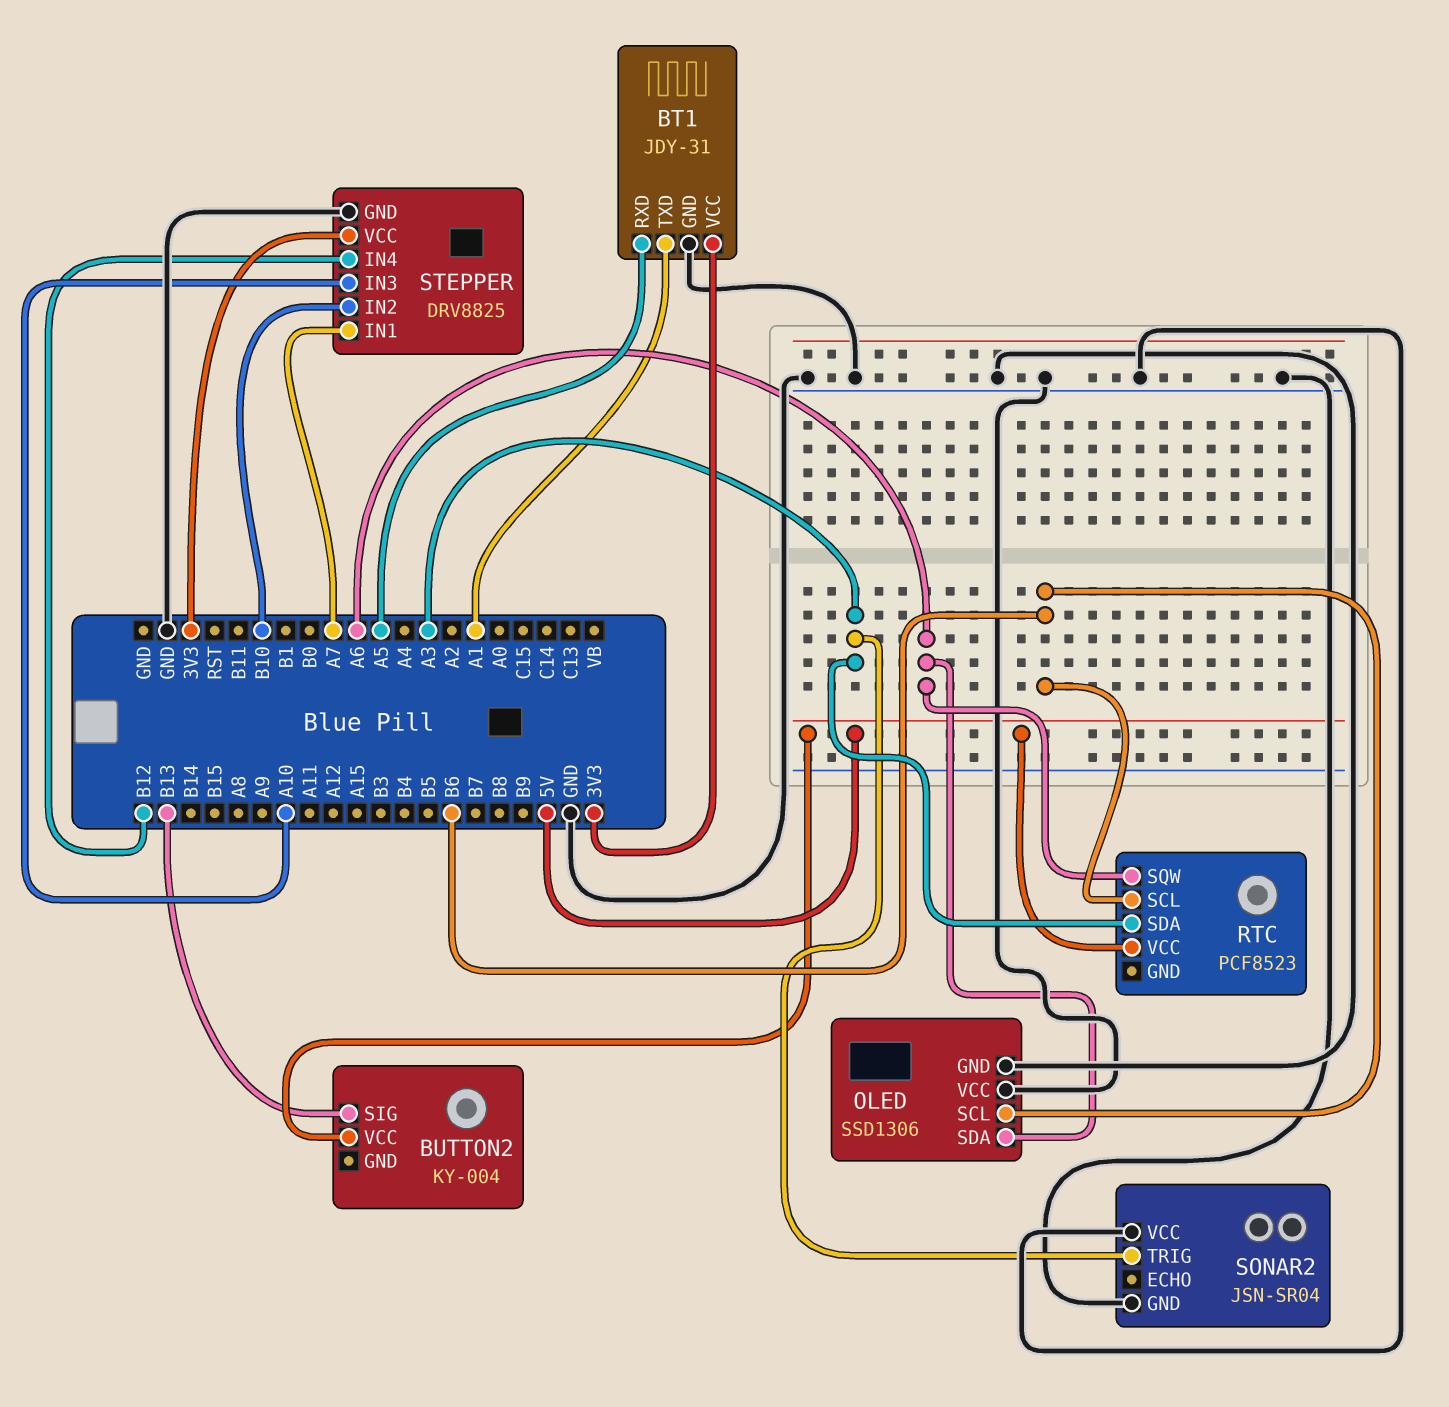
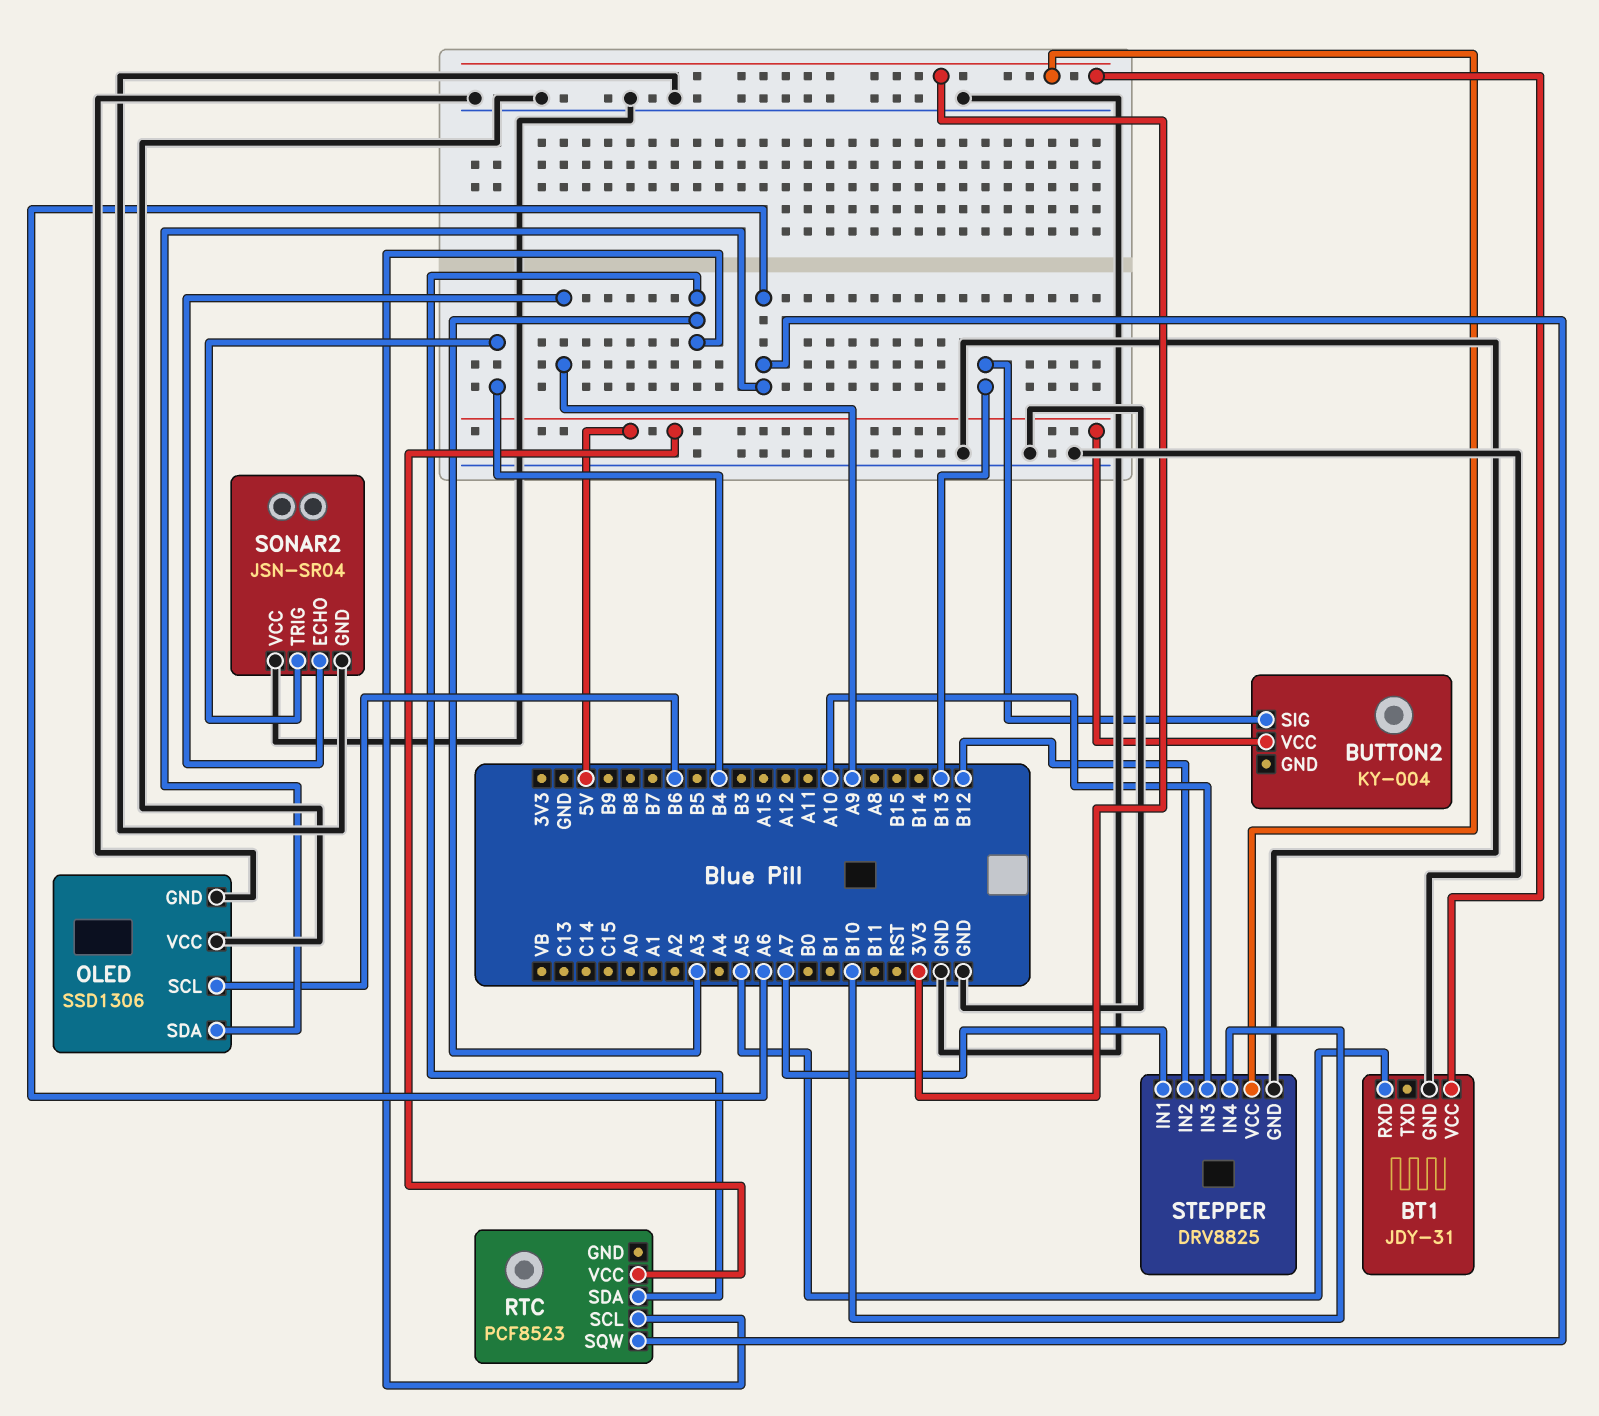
BT1 pin TXD: A1 -> none
RTC pin SCL: B6 -> A3
SONAR2 pin ECHO: none -> A9
SONAR2 pin TRIG: A3 -> B4
STEPPER pin IN2: B10 -> B12
STEPPER pin IN4: B12 -> B10

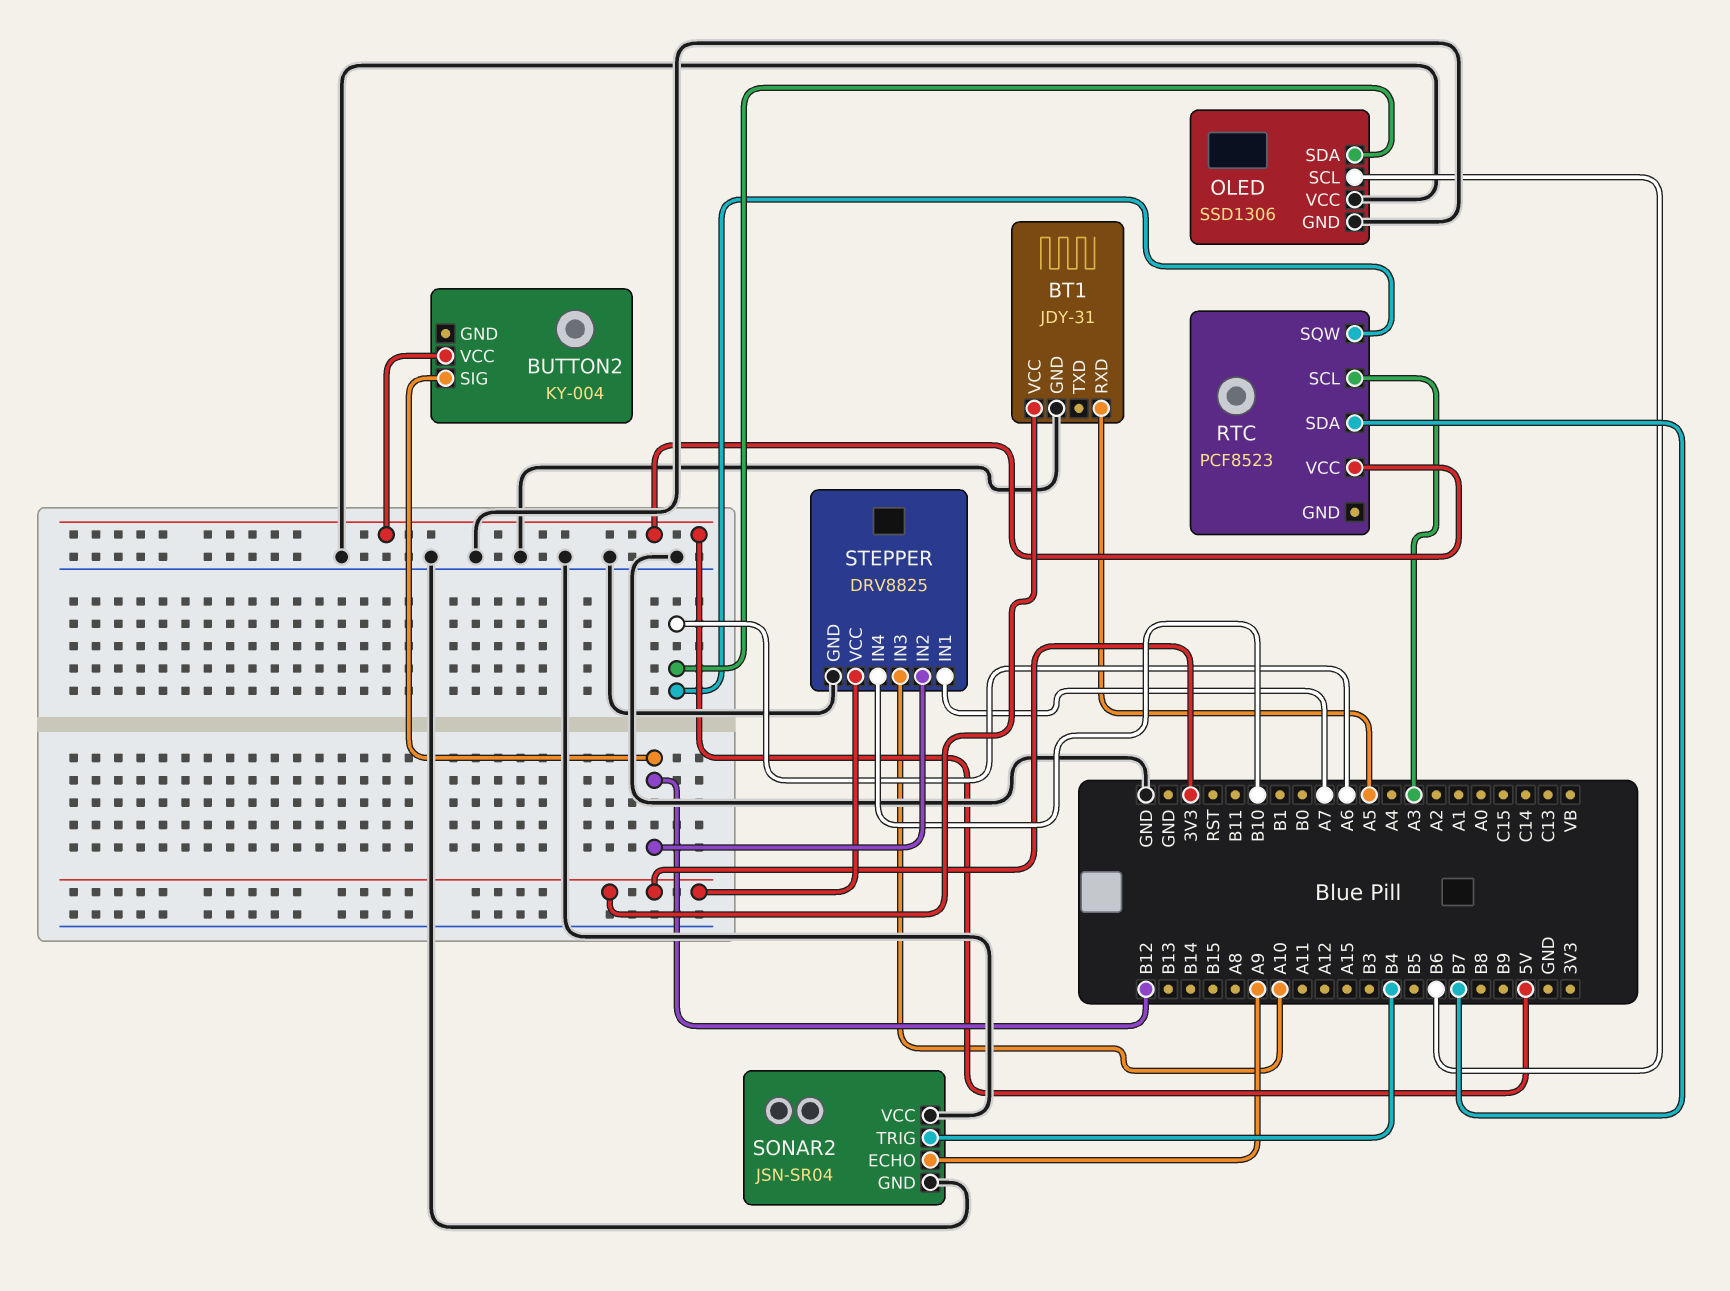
BUTTON2 pin SIG: B13 -> B12
RTC pin SDA: A3 -> B7

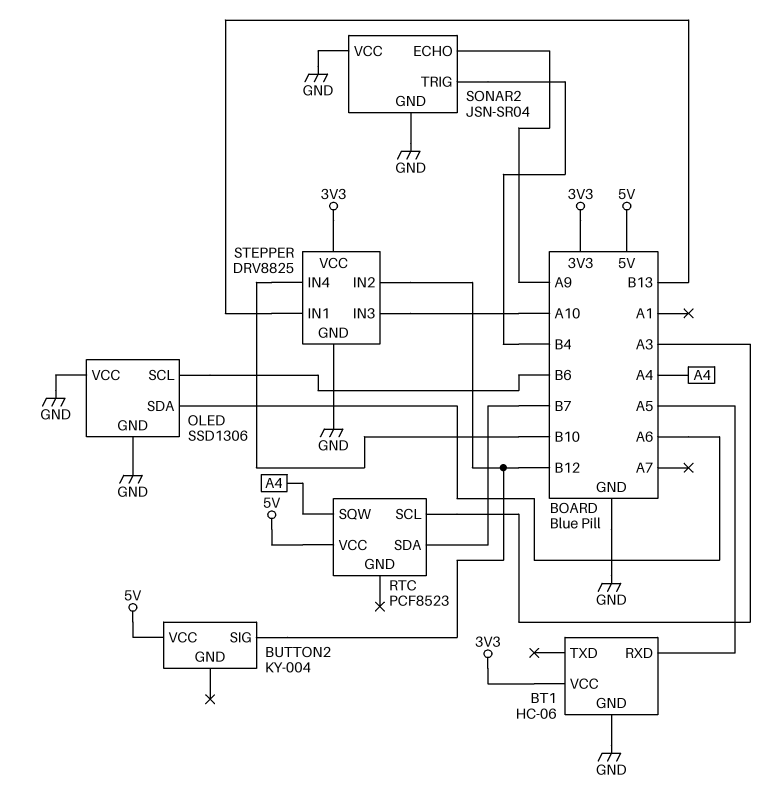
BT1: JDY-31 -> HC-06
RTC pin SQW: A6 -> A4
STEPPER pin IN1: A7 -> B13

